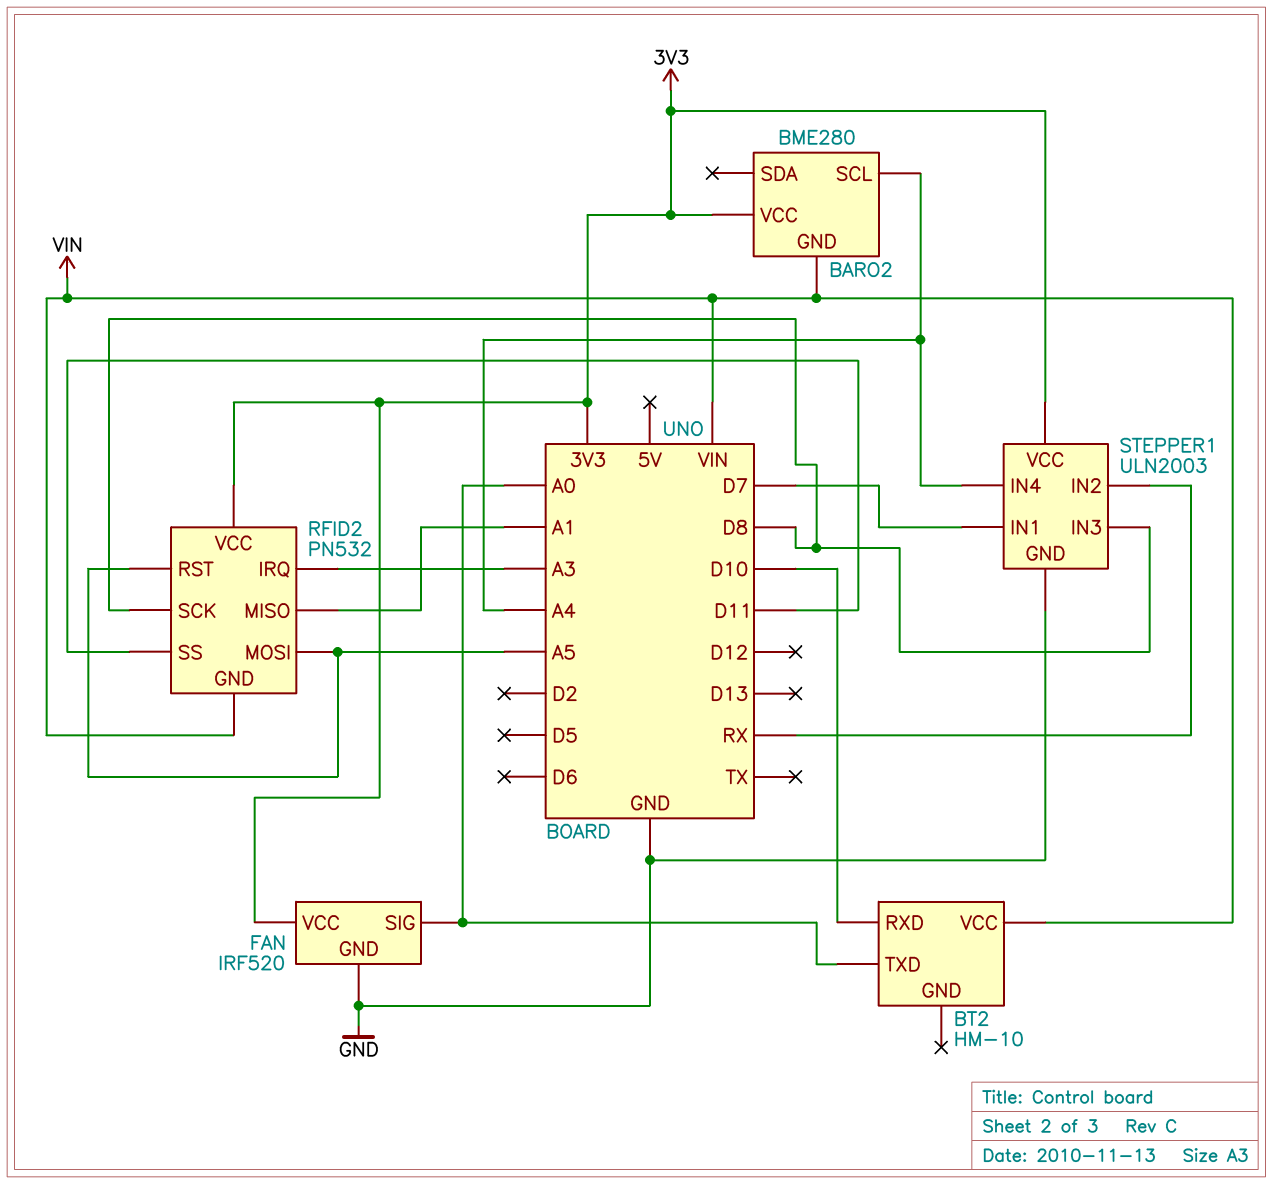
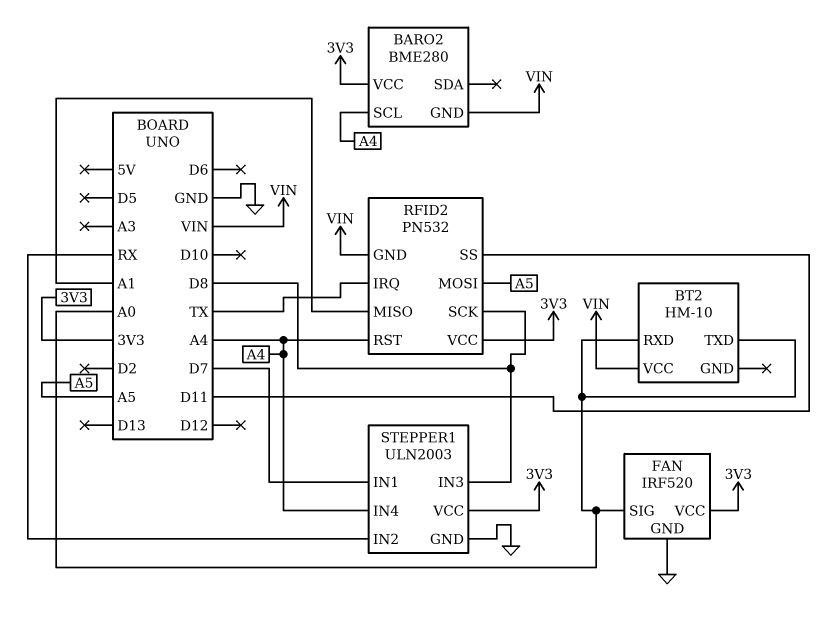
BT2 pin RXD: D10 -> A0
RFID2 pin IRQ: A3 -> TX
RFID2 pin RST: A5 -> A4

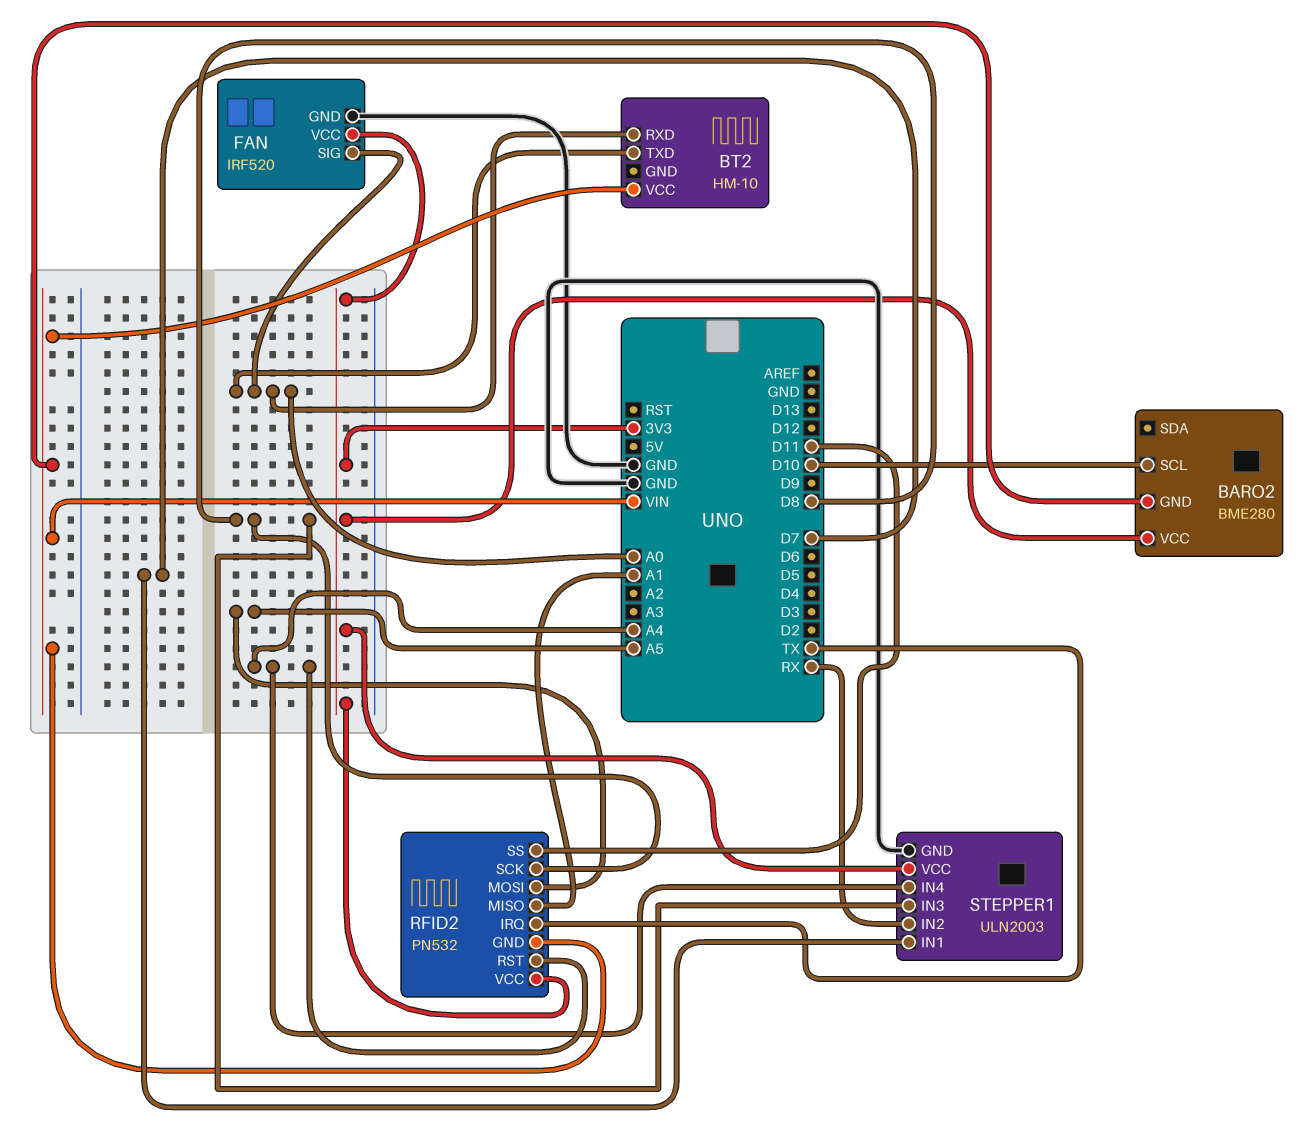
BARO2 pin SCL: A4 -> D10

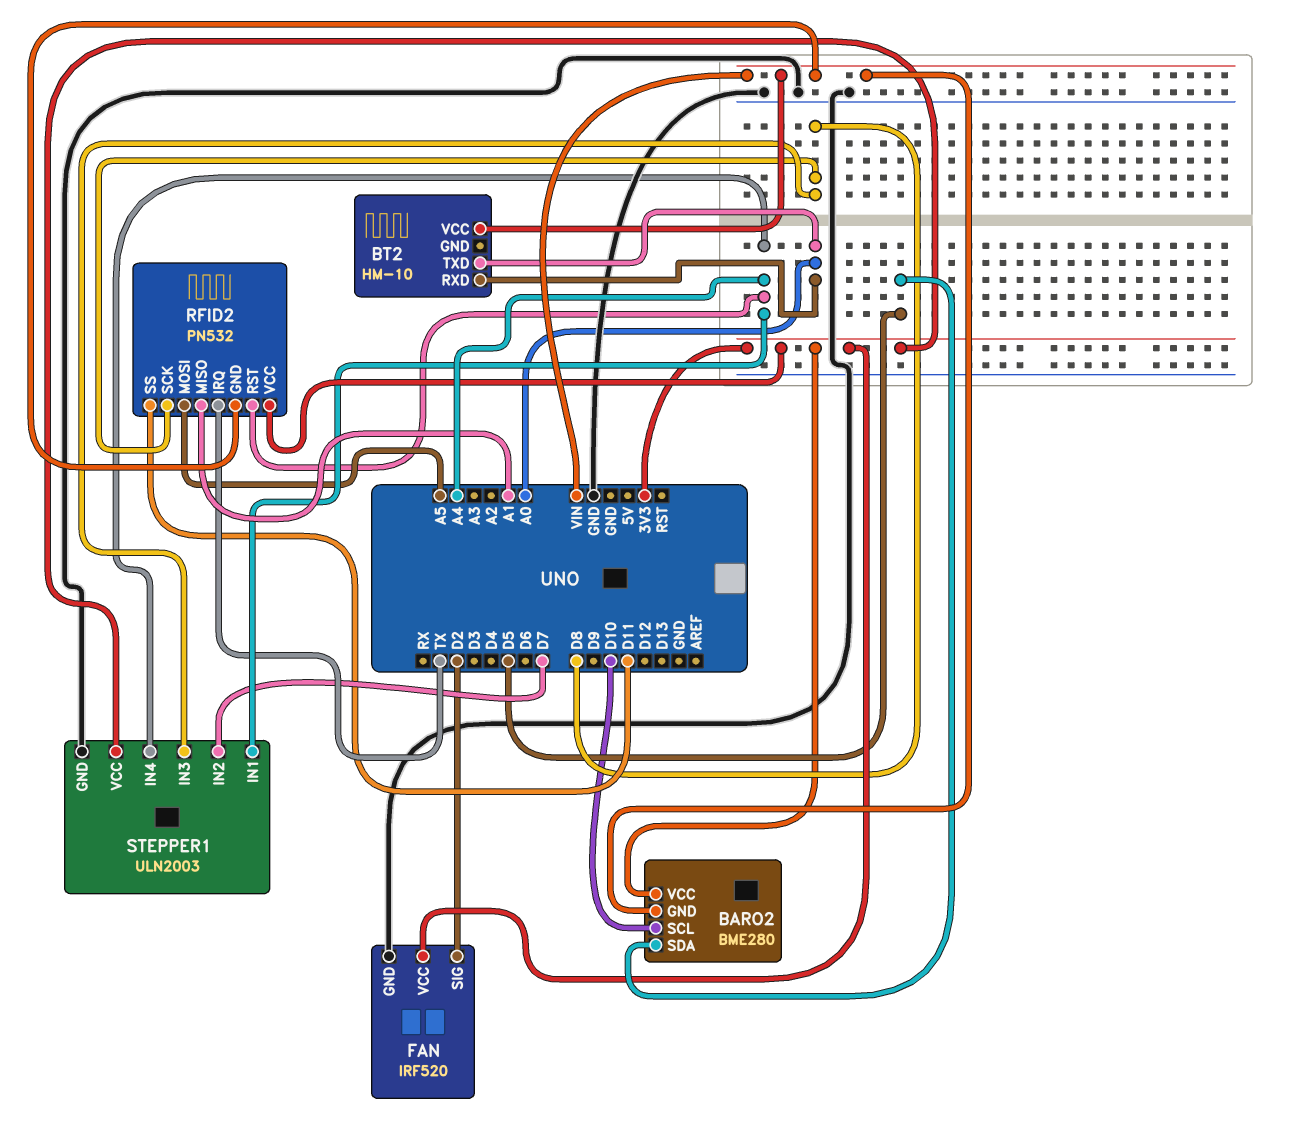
BARO2 pin SDA: none -> D5
FAN pin SIG: A0 -> D2
STEPPER1 pin IN1: D7 -> A4
STEPPER1 pin IN2: RX -> D7

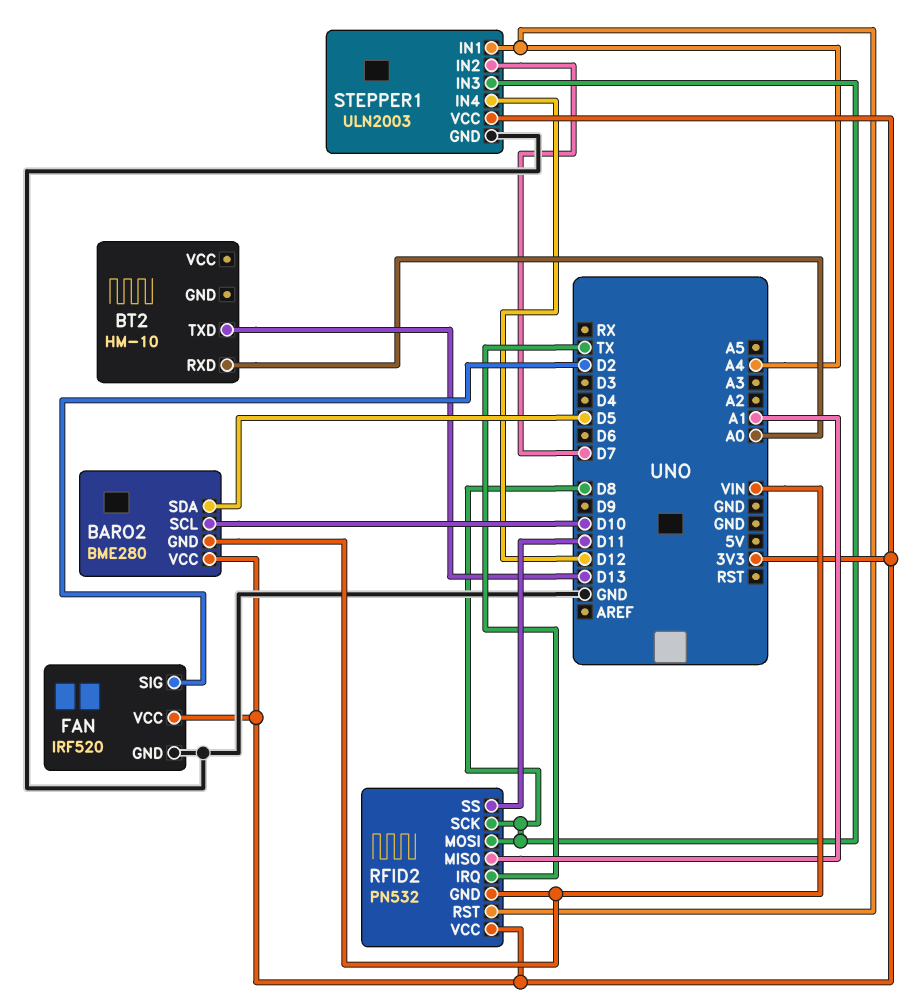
BT2 pin TXD: A0 -> D13
BT2 pin VCC: VIN -> none
RFID2 pin MOSI: A5 -> D8
STEPPER1 pin IN4: A4 -> D12

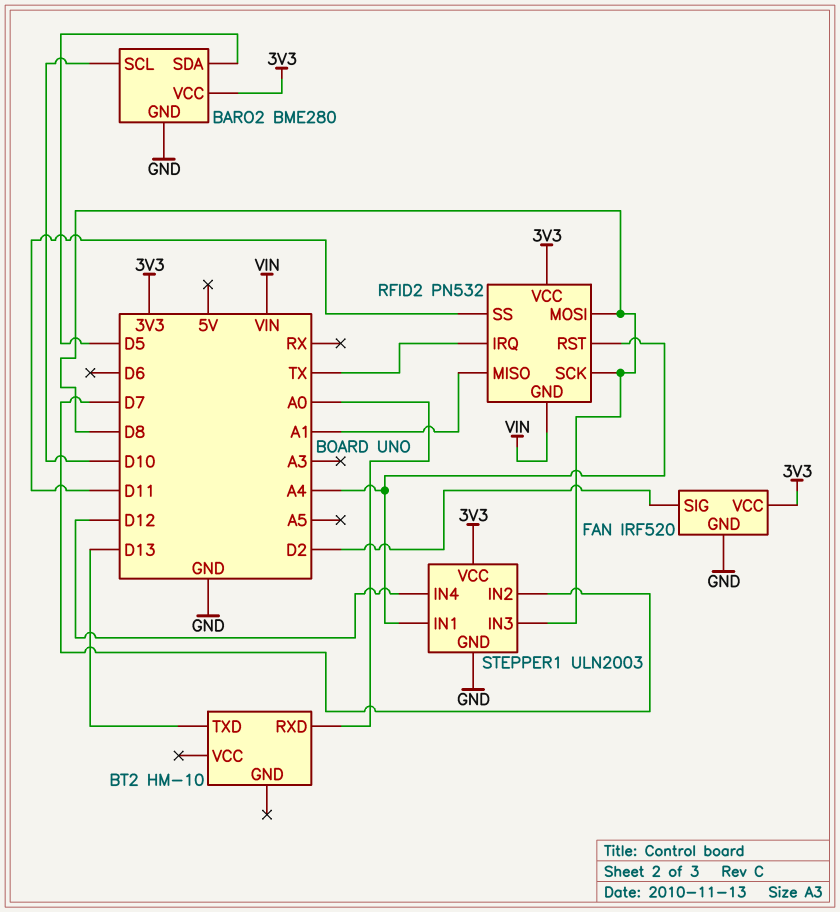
BARO2 pin GND: VIN -> GND

